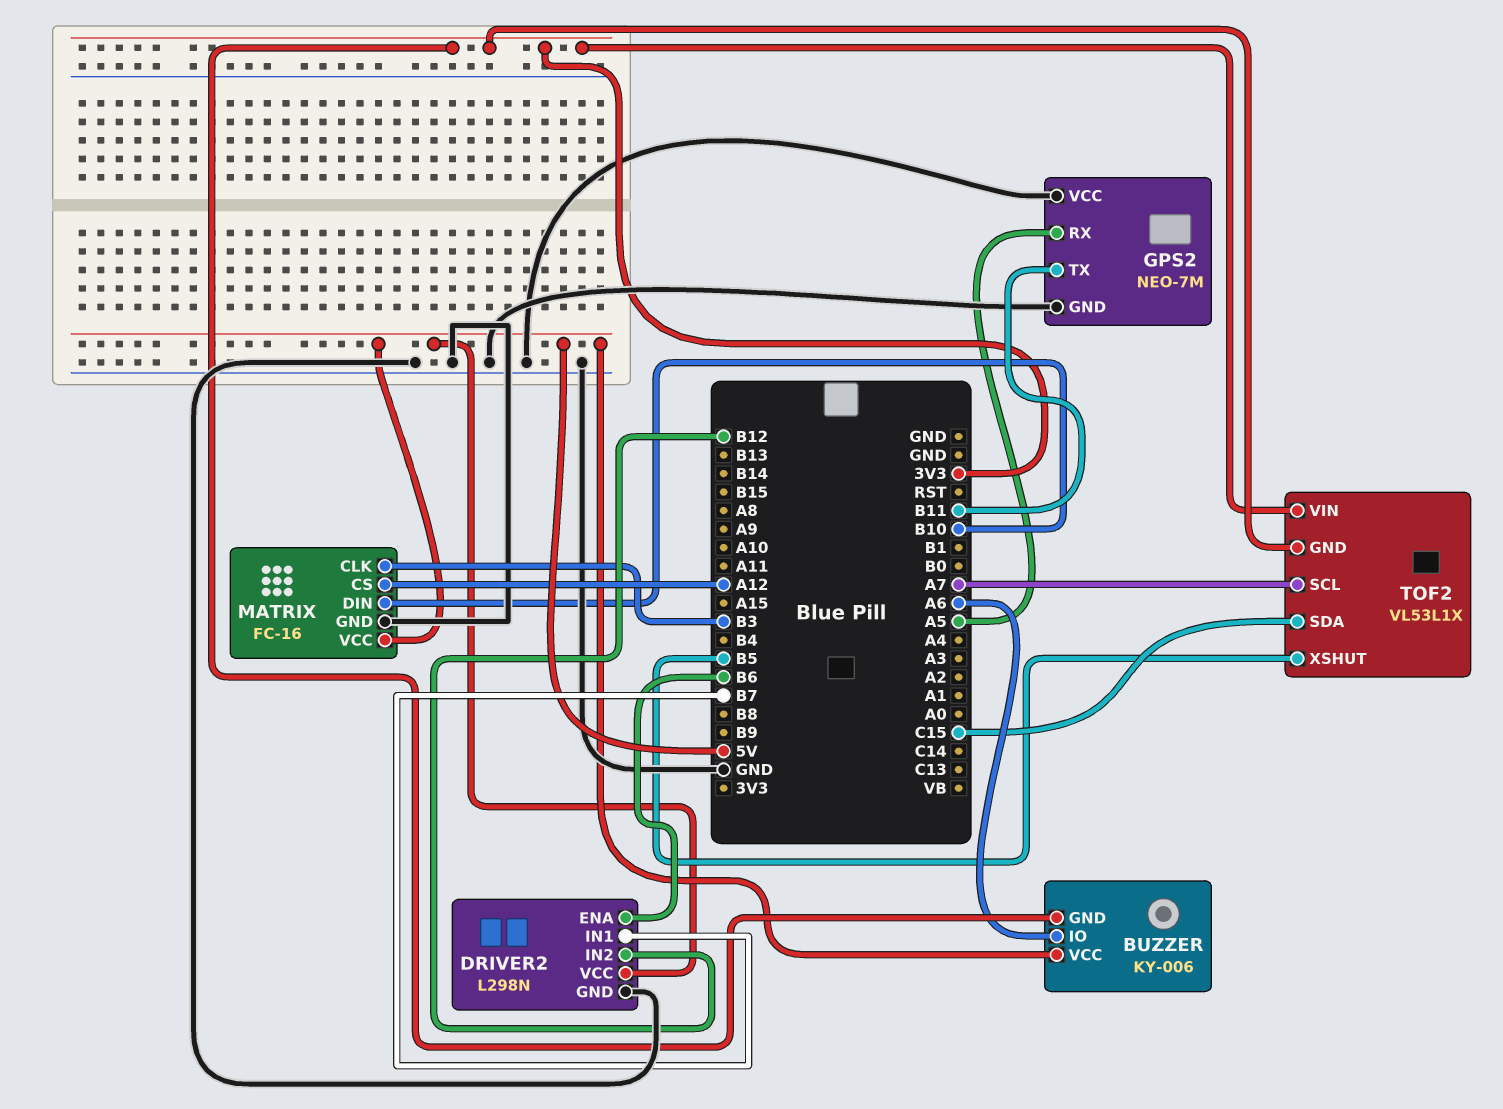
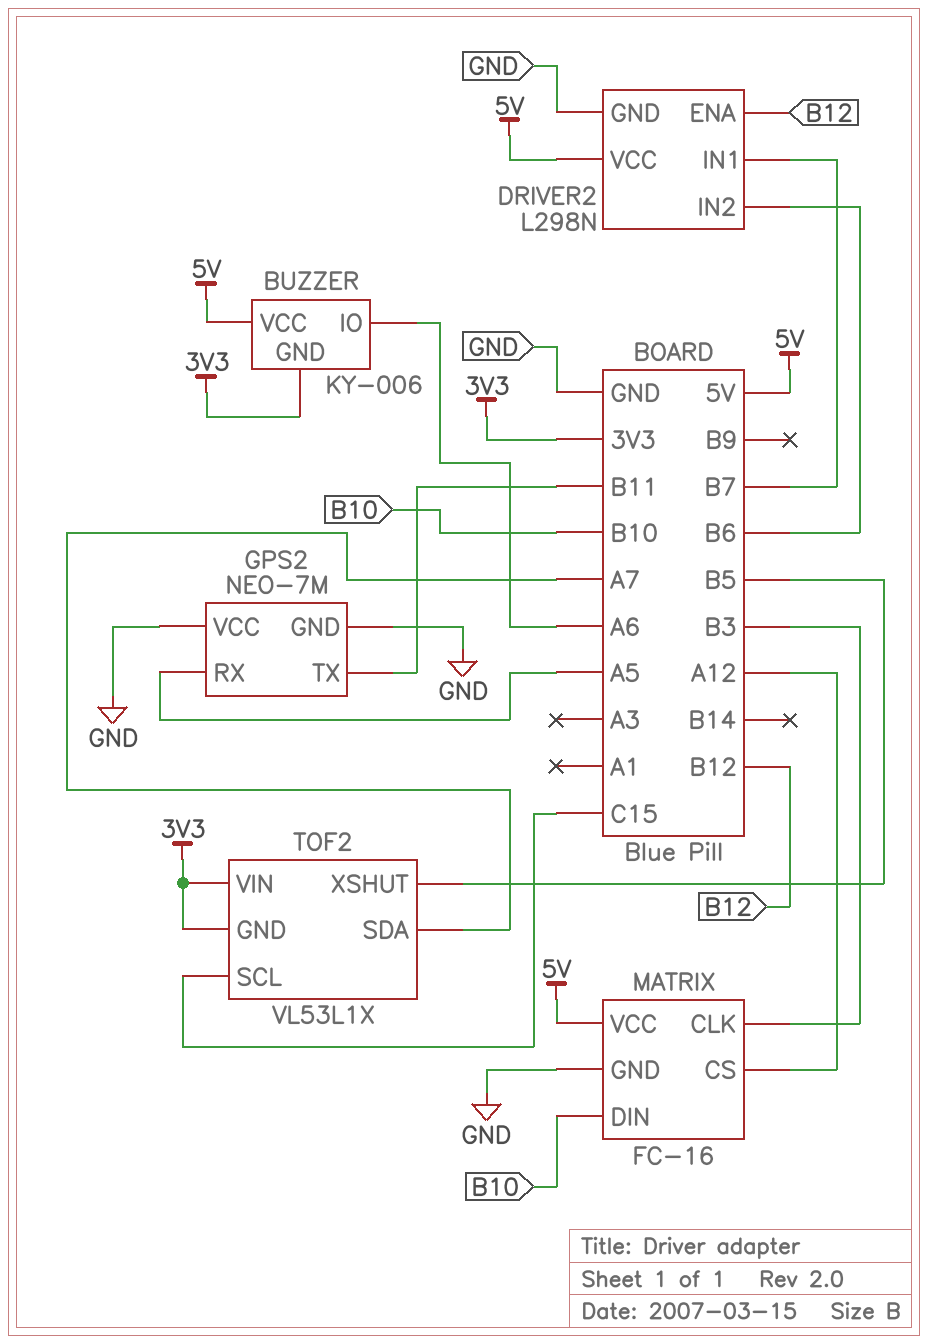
DRIVER2 pin ENA: B6 -> B12
DRIVER2 pin IN2: B12 -> B6
TOF2 pin SCL: A7 -> C15
TOF2 pin SDA: C15 -> A7

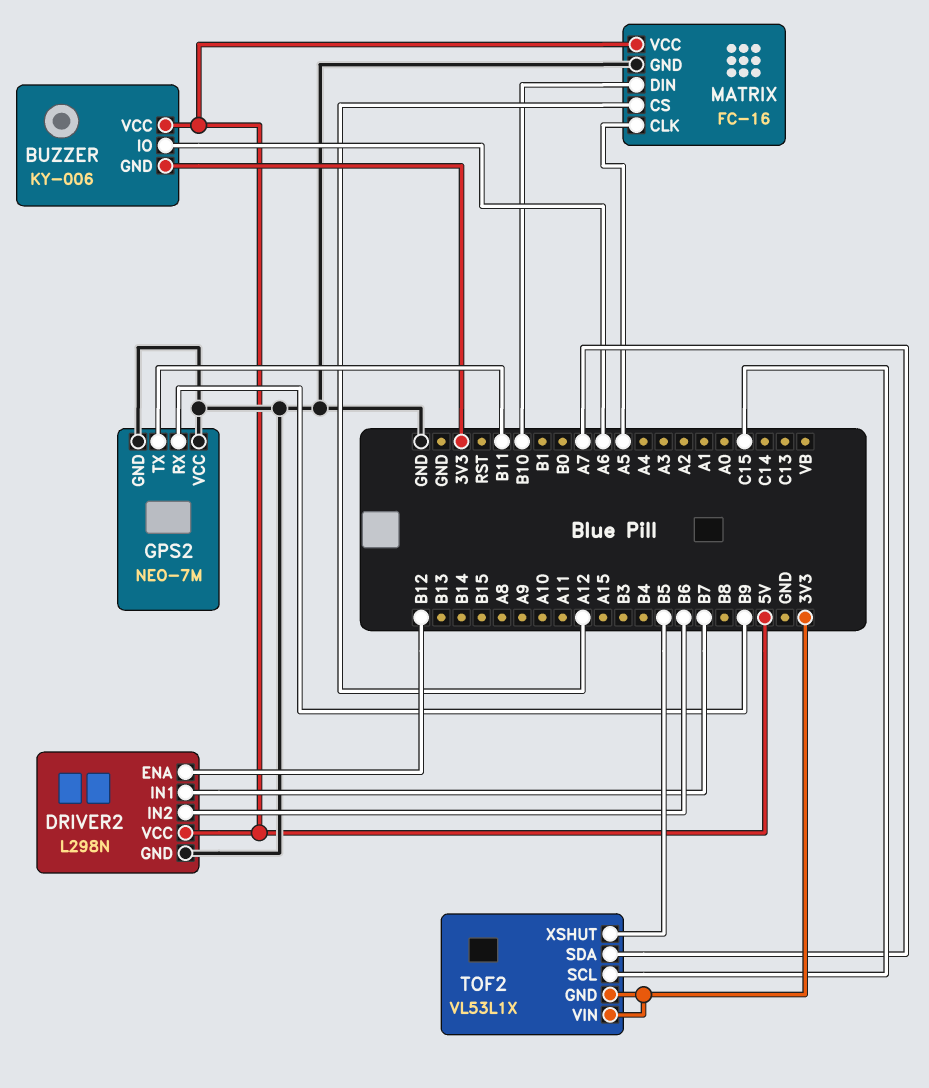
GPS2 pin RX: A5 -> B9
MATRIX pin CLK: B3 -> A5

